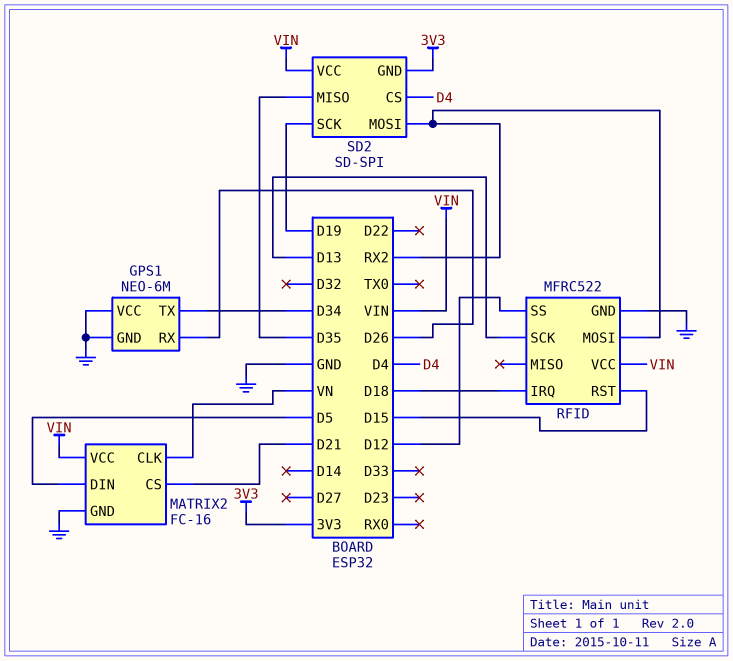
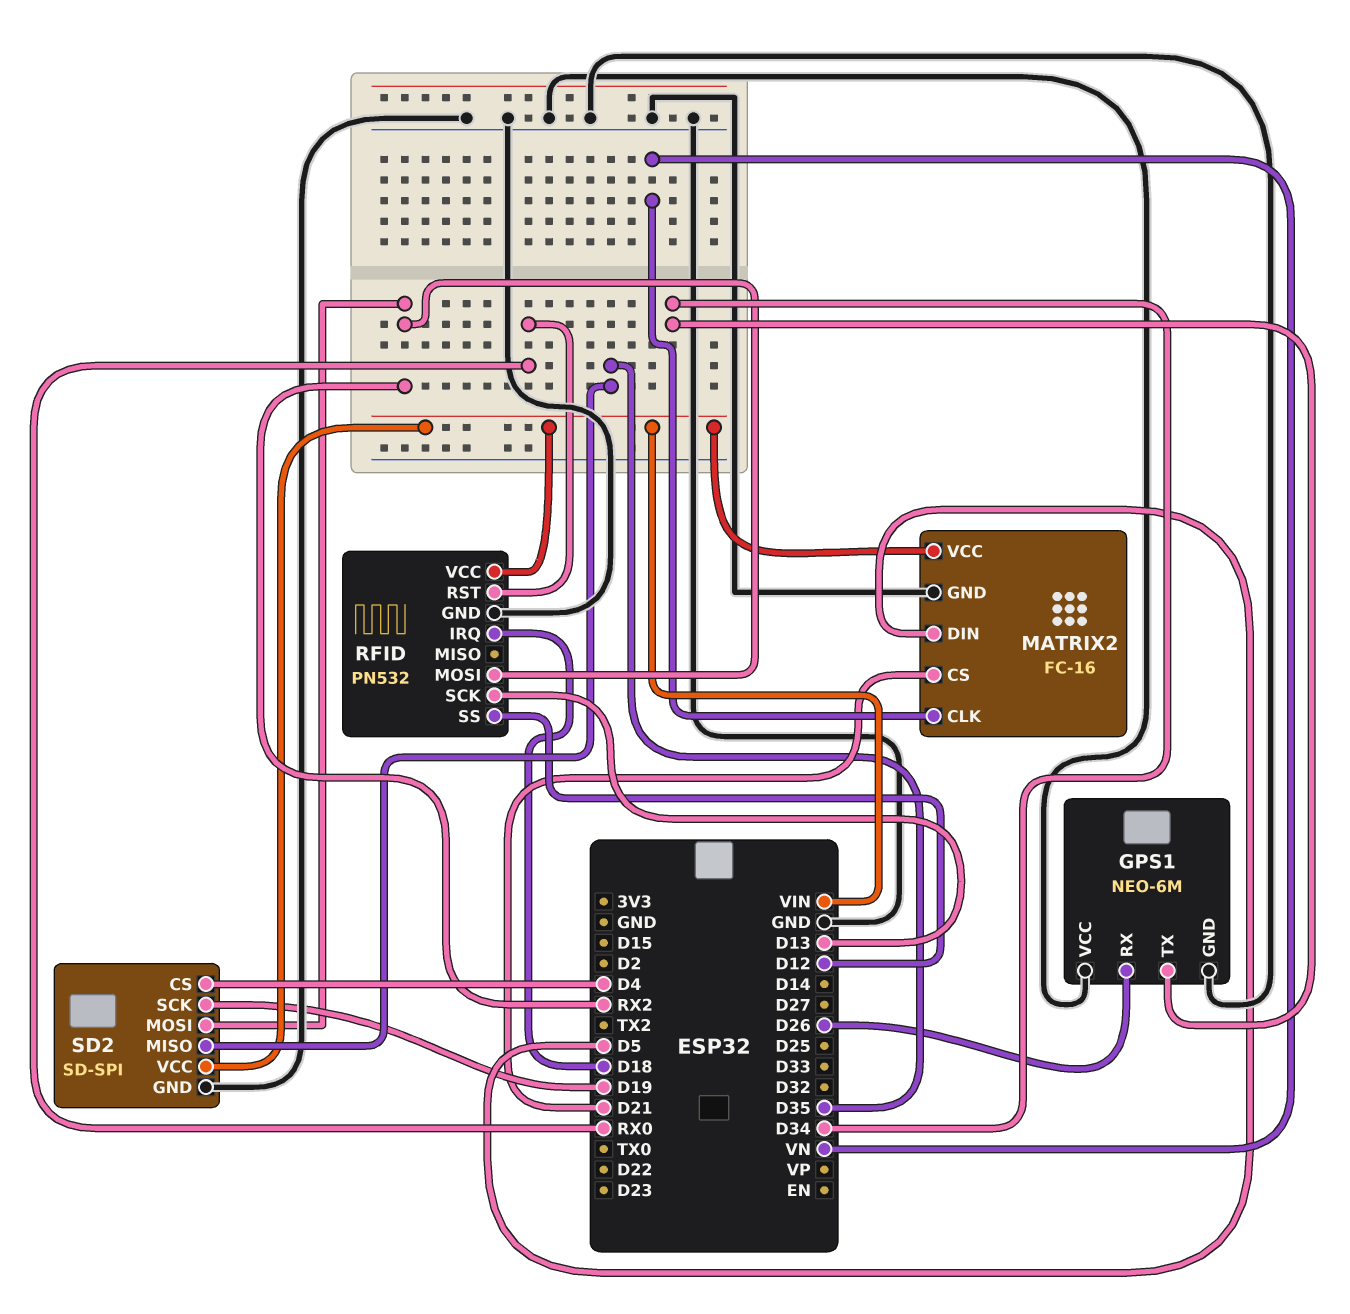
RFID: MFRC522 -> PN532
RFID pin RST: D15 -> RX0
SD2 pin GND: 3V3 -> GND

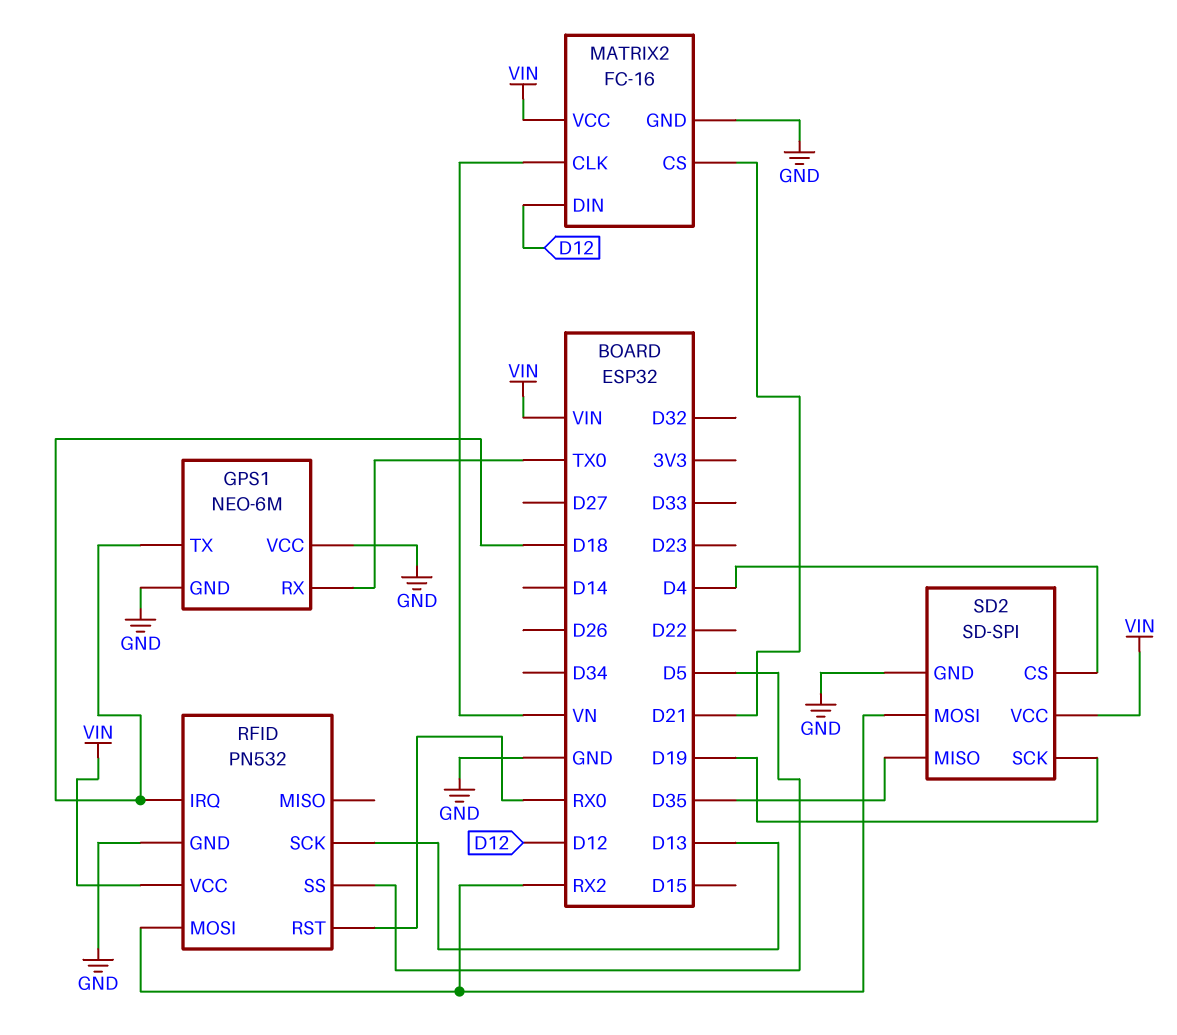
GPS1 pin RX: D26 -> TX0
GPS1 pin TX: D34 -> D18
MATRIX2 pin DIN: D5 -> D12
RFID pin SS: D12 -> D5

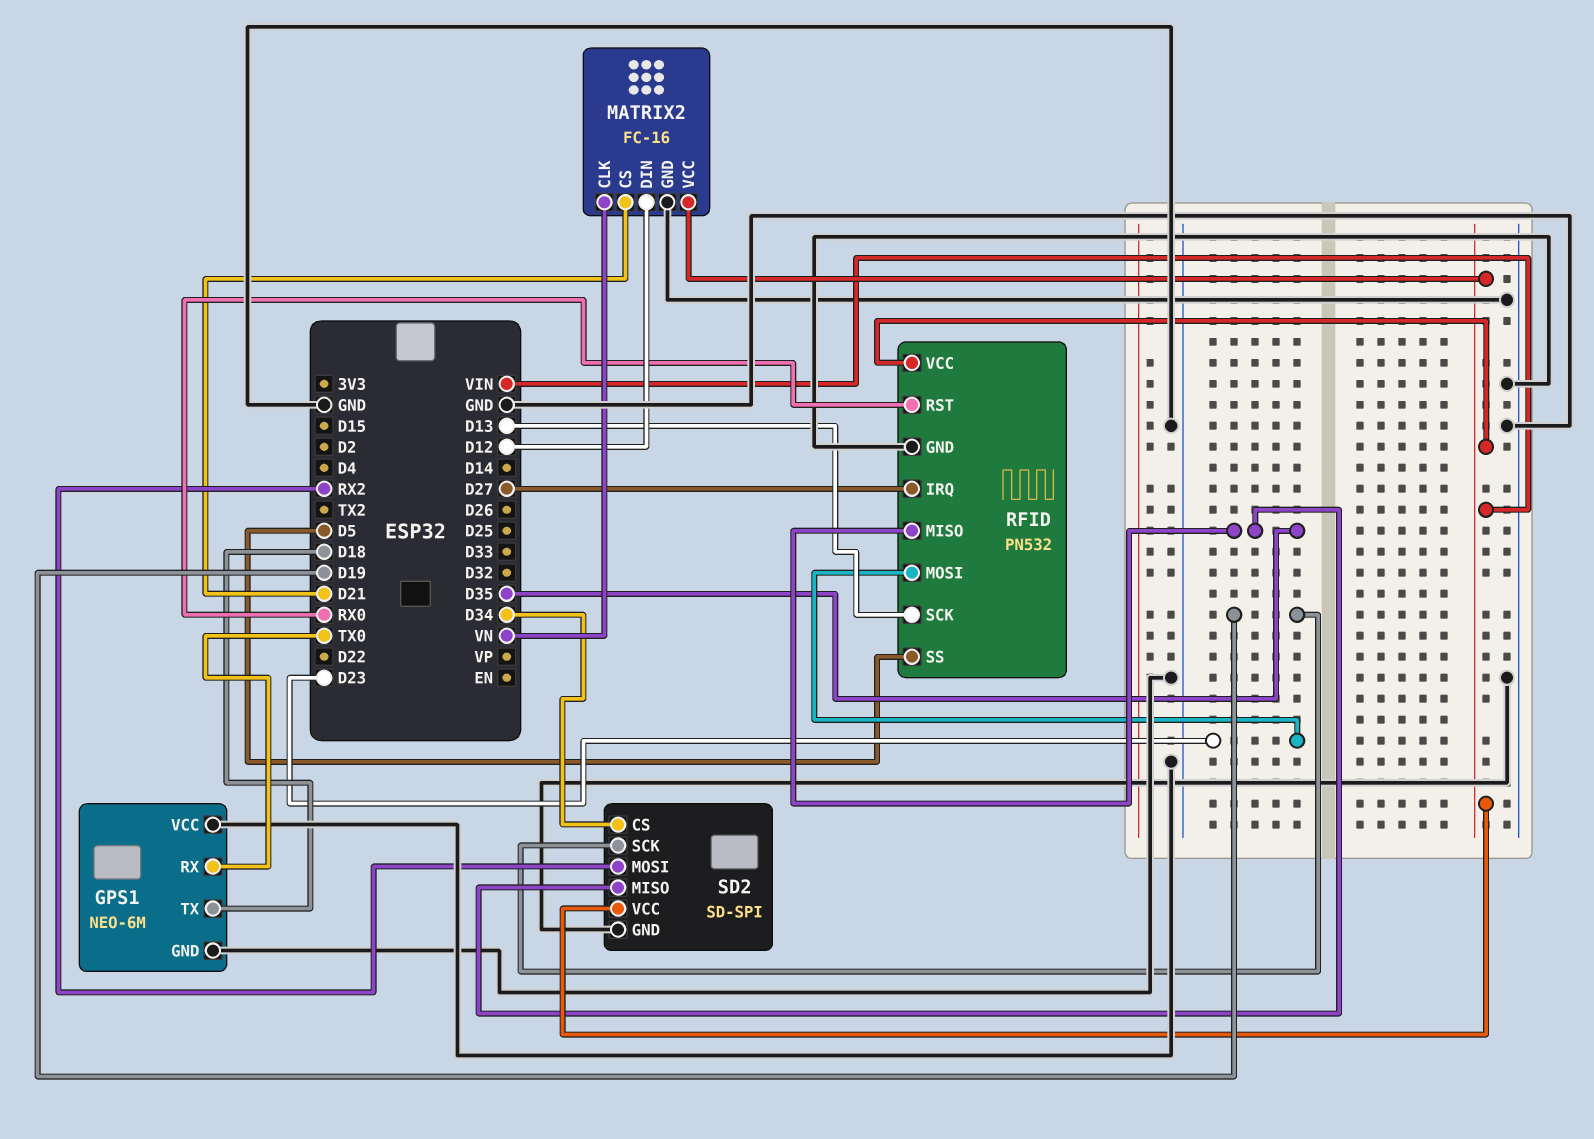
RFID pin IRQ: D18 -> D27
RFID pin MISO: none -> D35
RFID pin MOSI: RX2 -> D23
SD2 pin CS: D4 -> D34

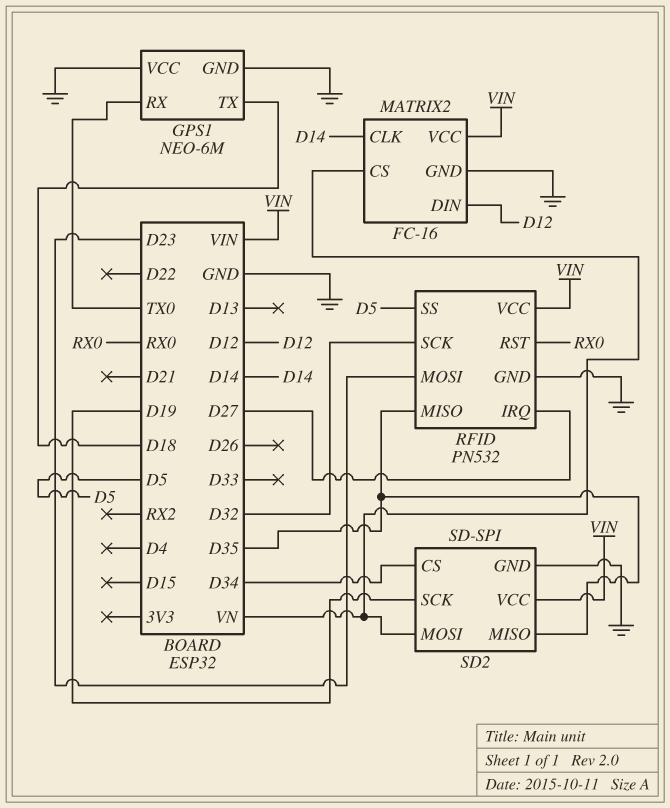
MATRIX2 pin CLK: VN -> D14
MATRIX2 pin CS: D21 -> VN
RFID pin SCK: D13 -> D32
SD2 pin MOSI: RX2 -> VN

